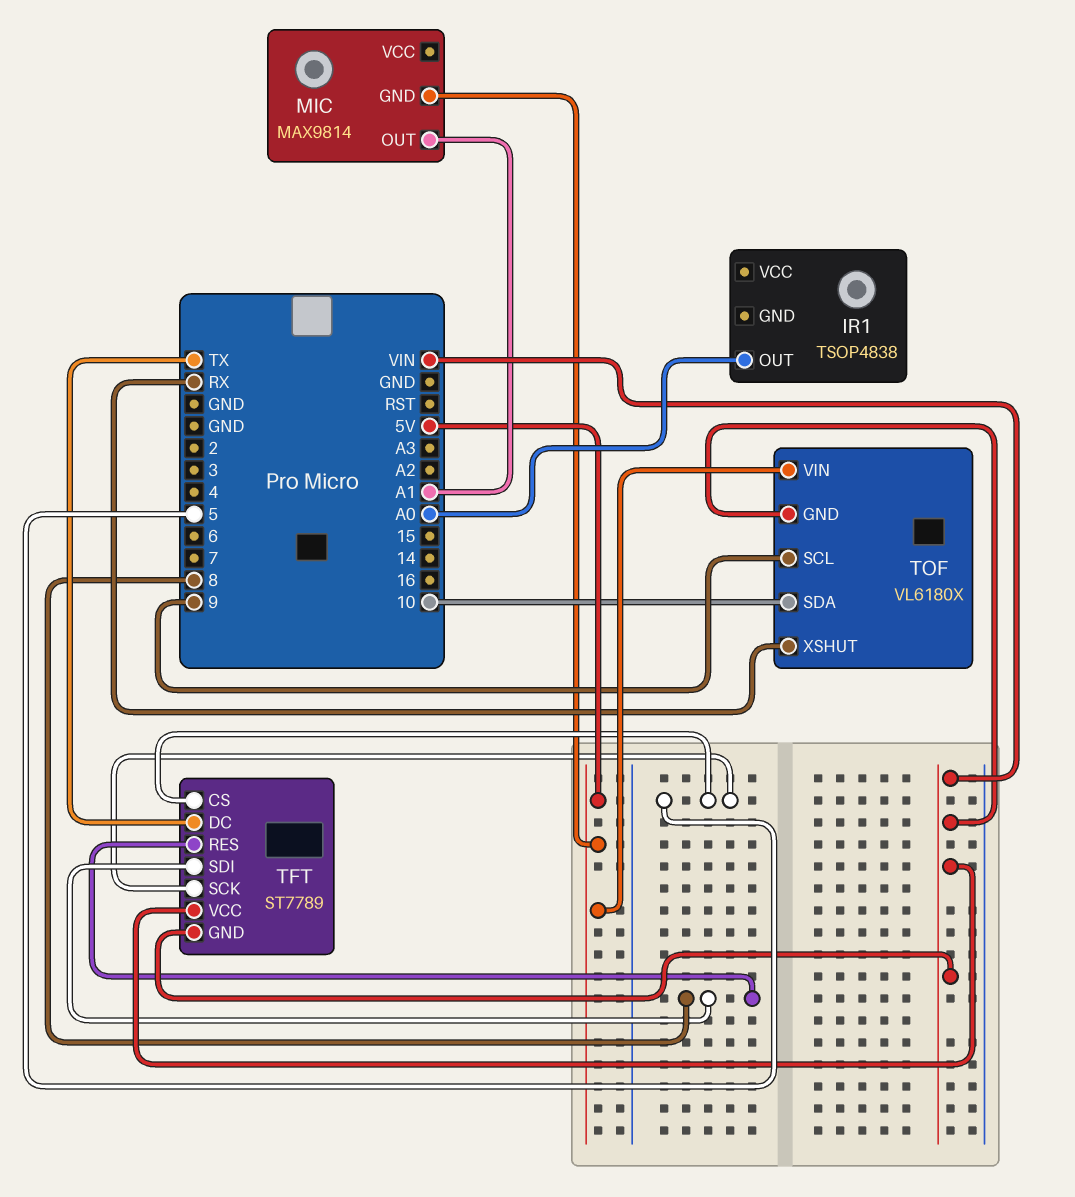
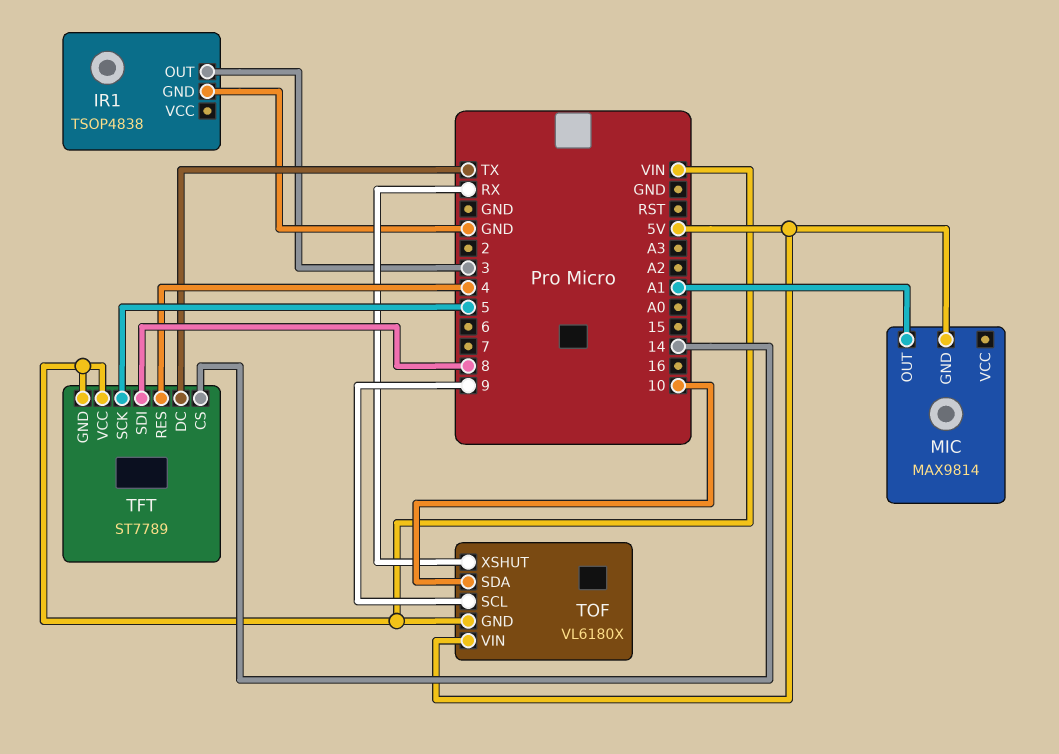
IR1 pin GND: none -> GND
IR1 pin OUT: A0 -> 3
TFT pin CS: 5 -> 14
TFT pin RES: 8 -> 4

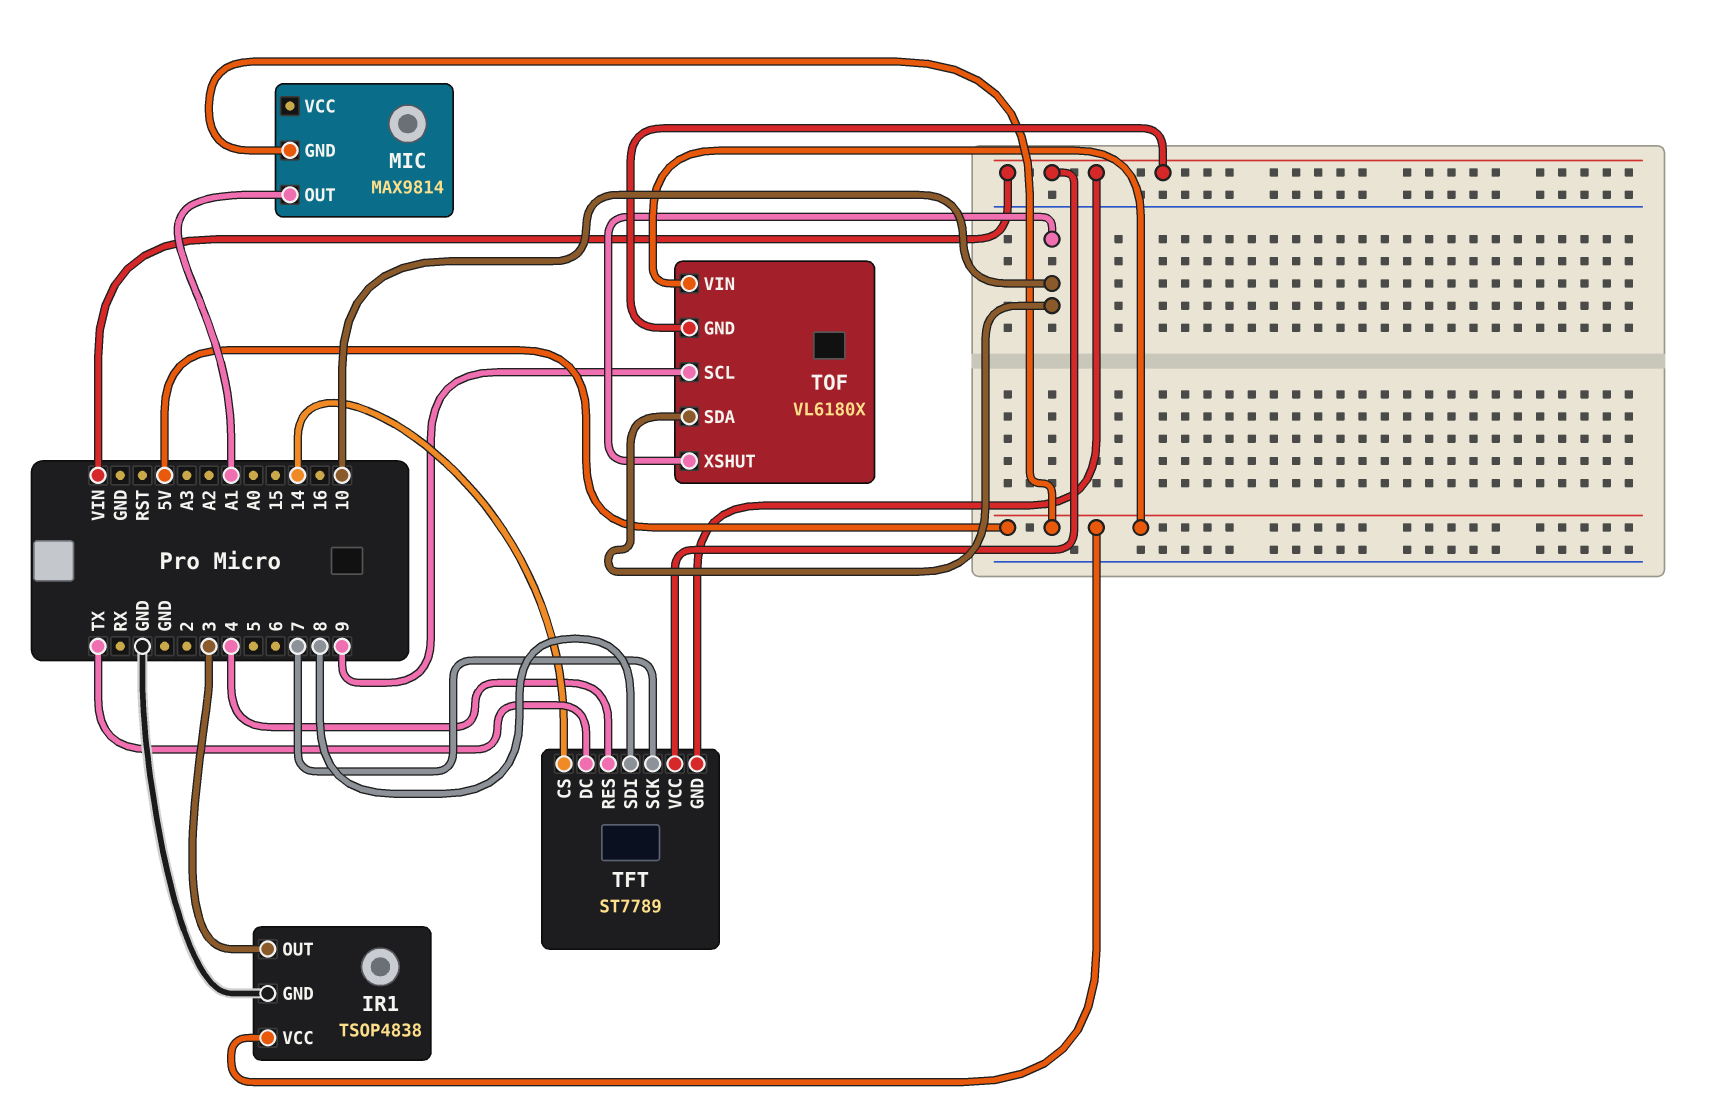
IR1 pin VCC: none -> 5V
TFT pin SCK: 5 -> 7
TOF pin XSHUT: RX -> 10

